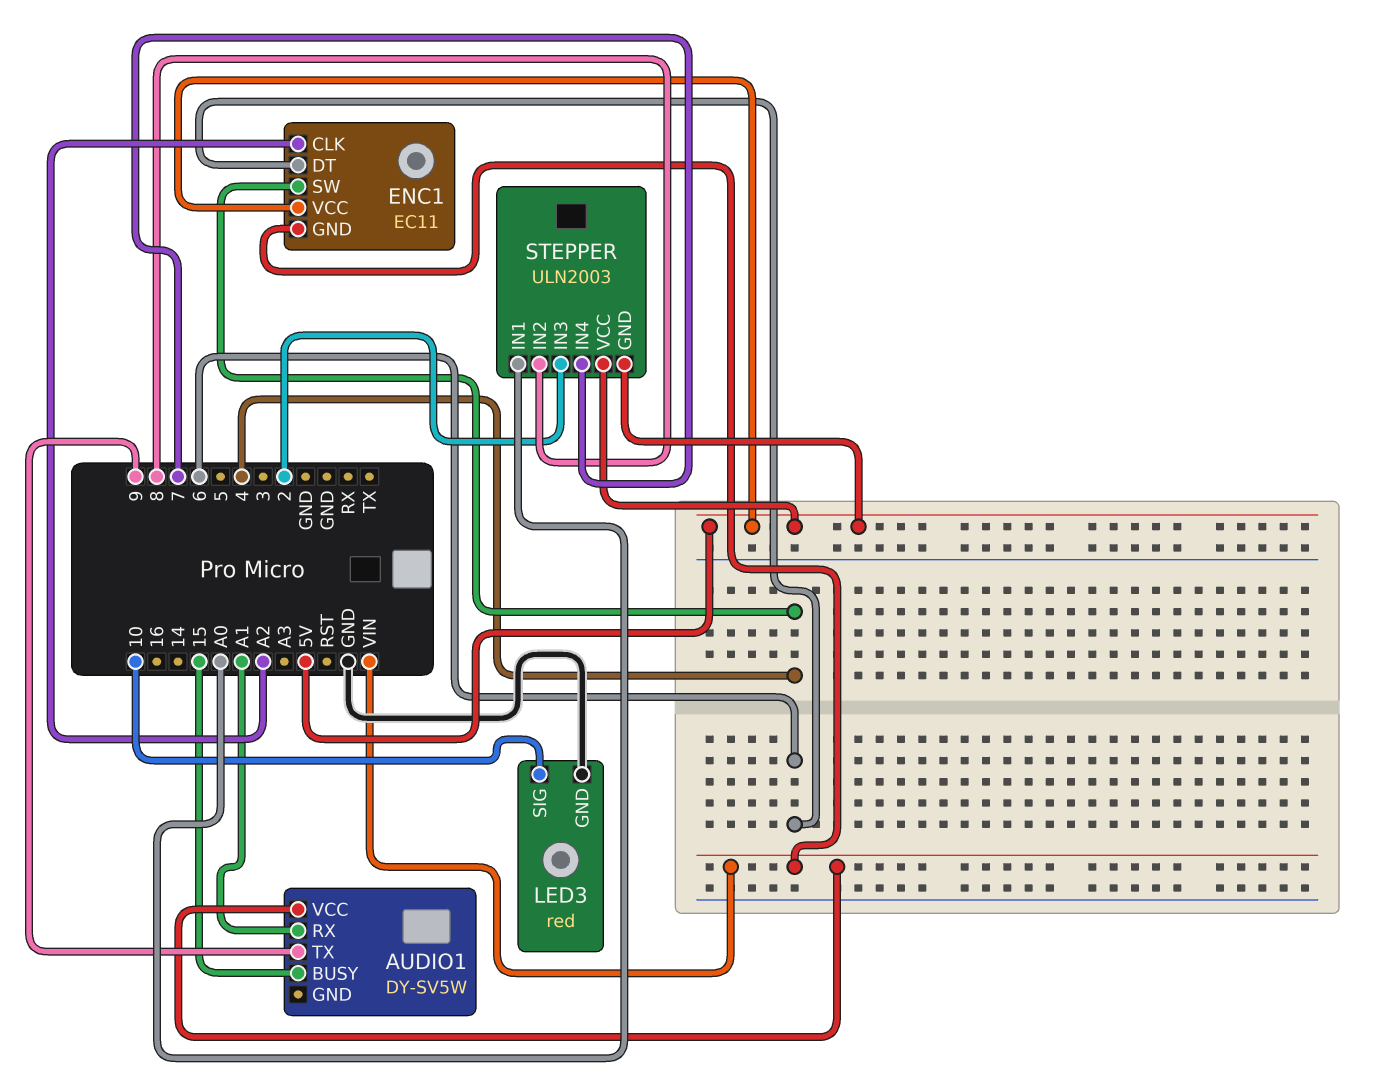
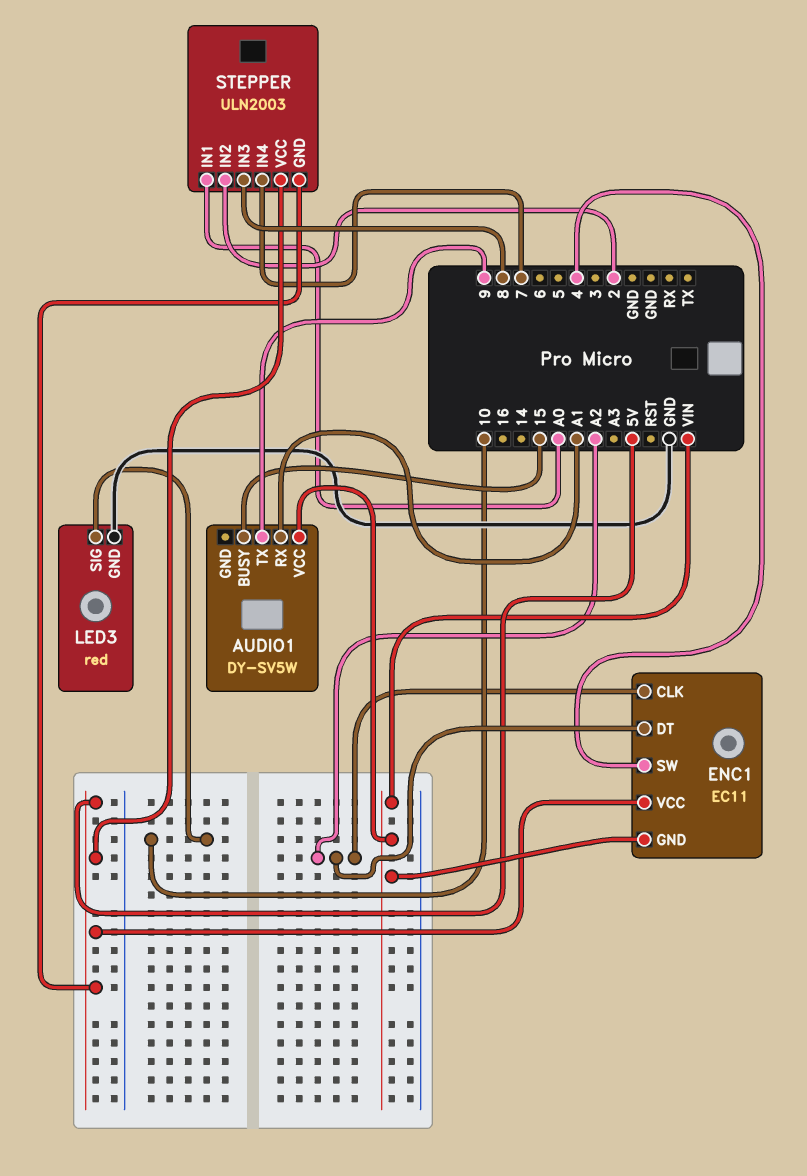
ENC1 pin DT: 6 -> A2
STEPPER pin IN2: 8 -> 2
STEPPER pin IN3: 2 -> 8

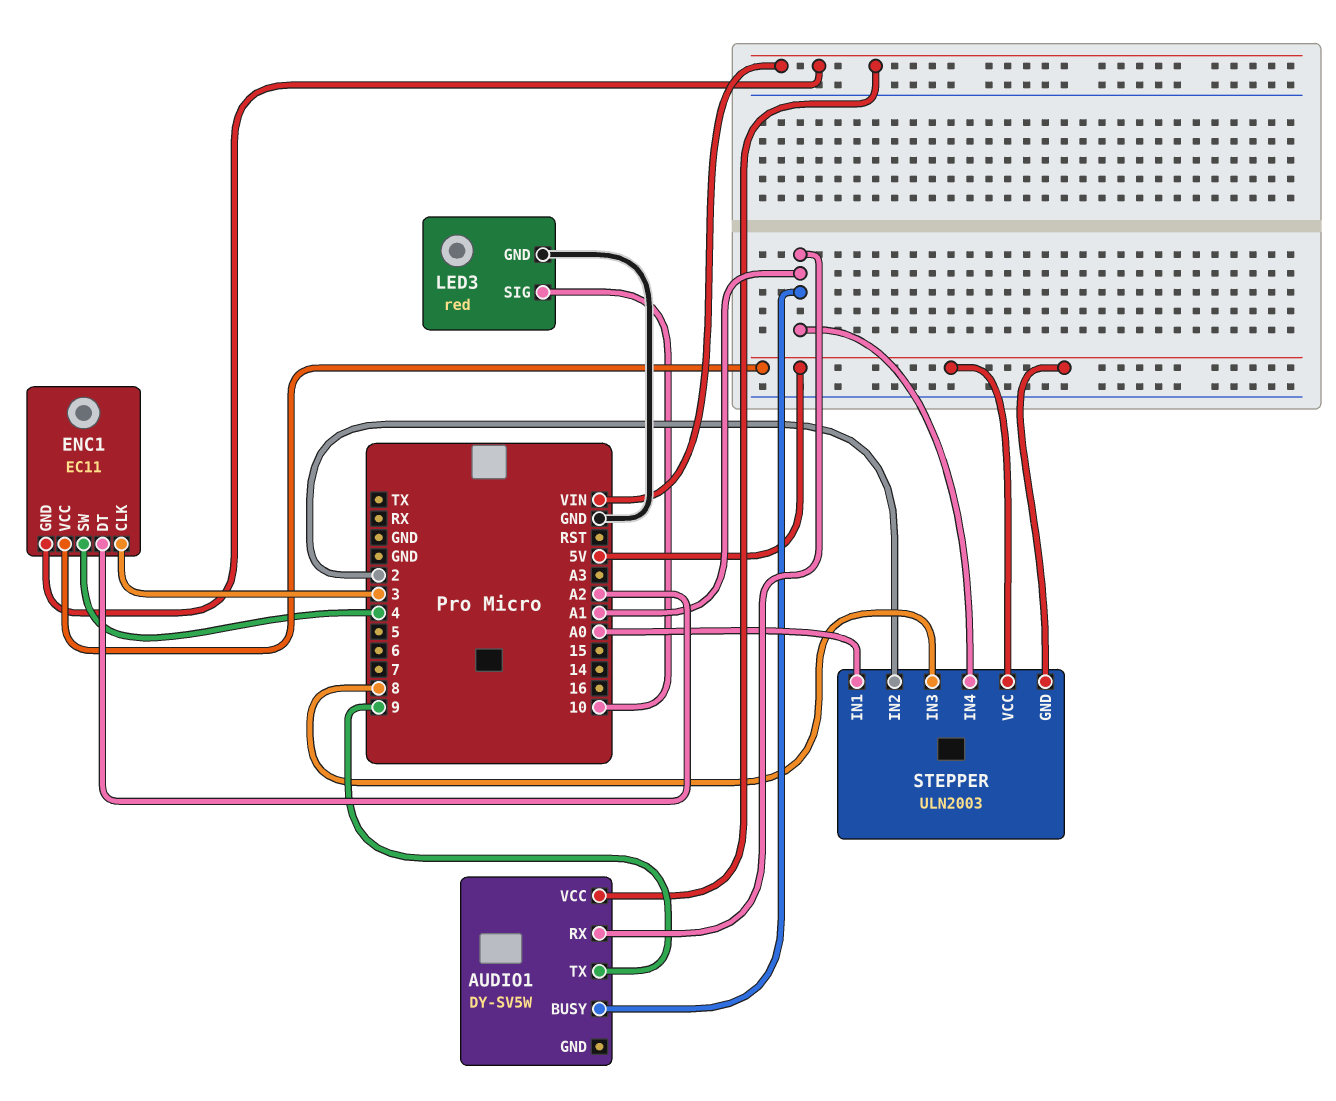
AUDIO1 pin BUSY: 15 -> A1
ENC1 pin CLK: A2 -> 3
STEPPER pin IN4: 7 -> A1

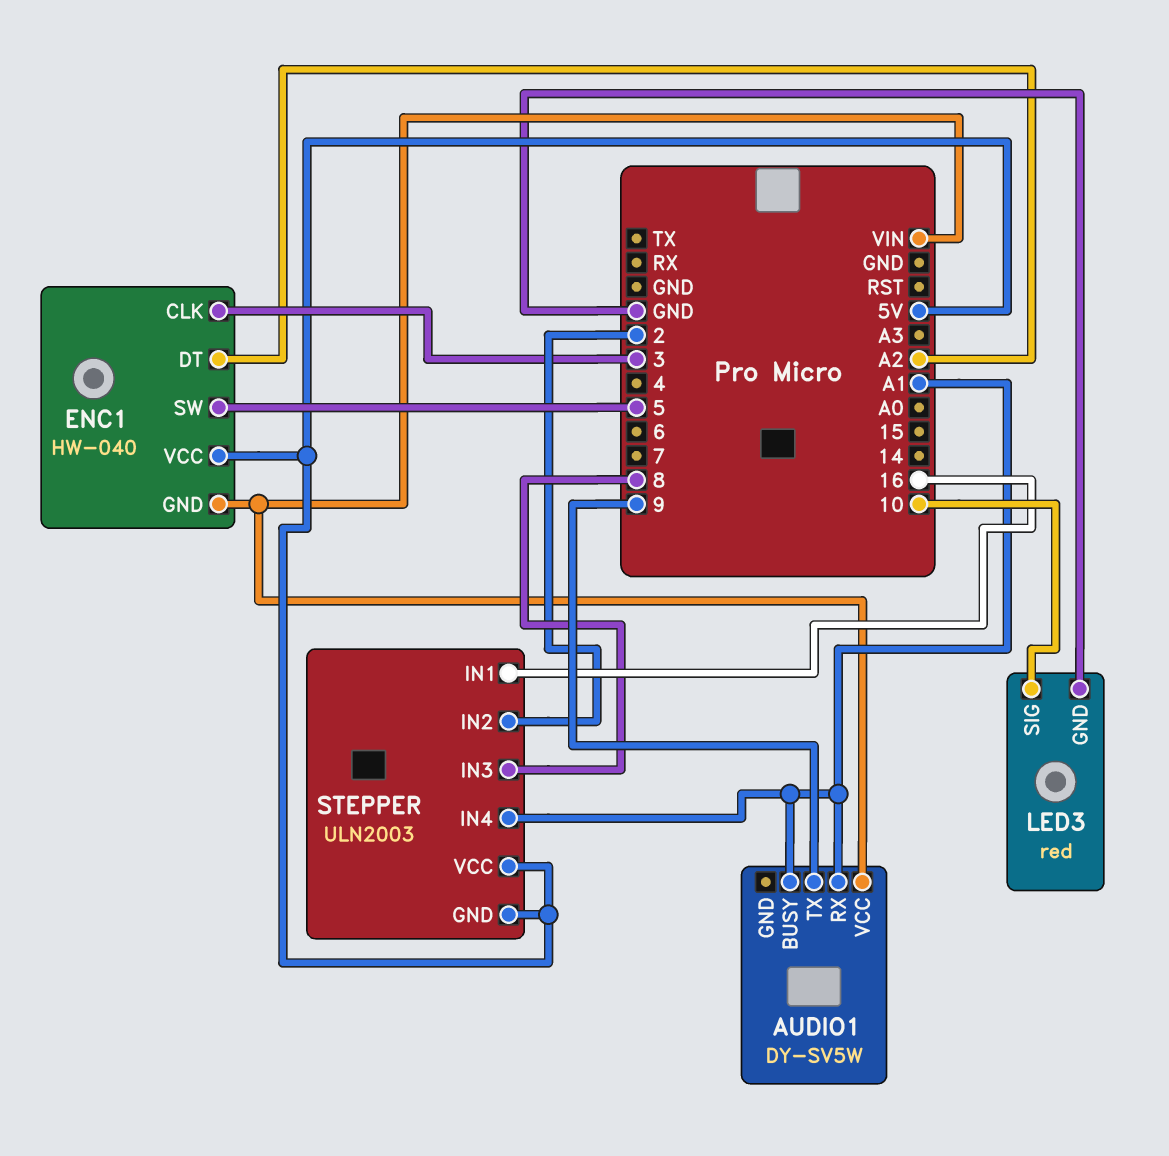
ENC1: EC11 -> HW-040
ENC1 pin SW: 4 -> 5
STEPPER pin IN1: A0 -> 16

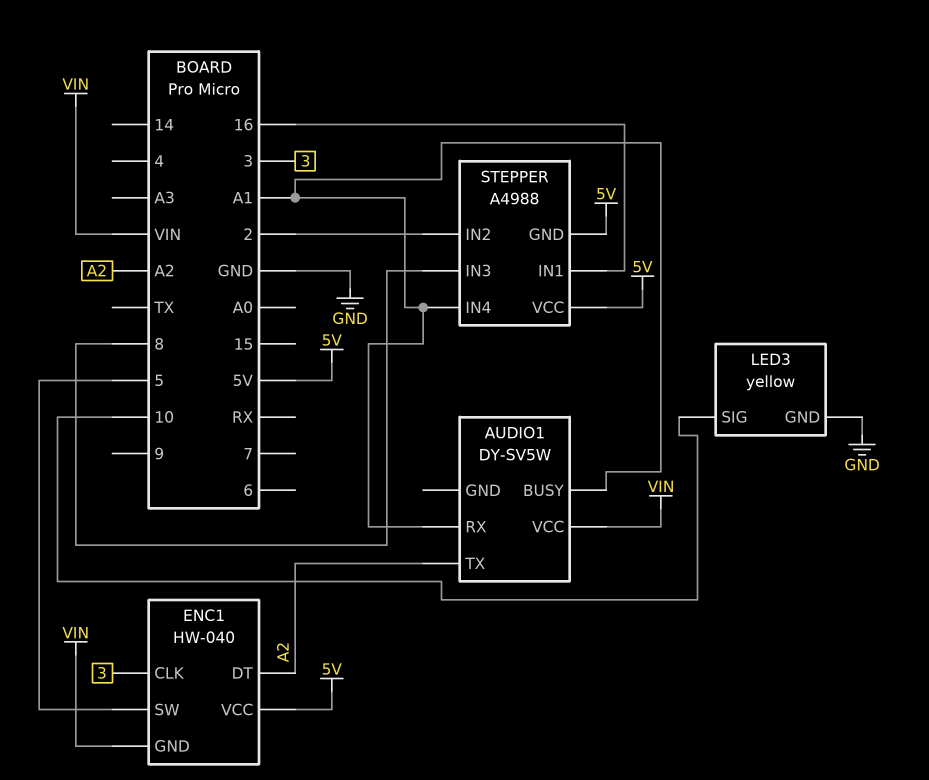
AUDIO1 pin TX: 9 -> A2
LED3: red -> yellow
STEPPER: ULN2003 -> A4988

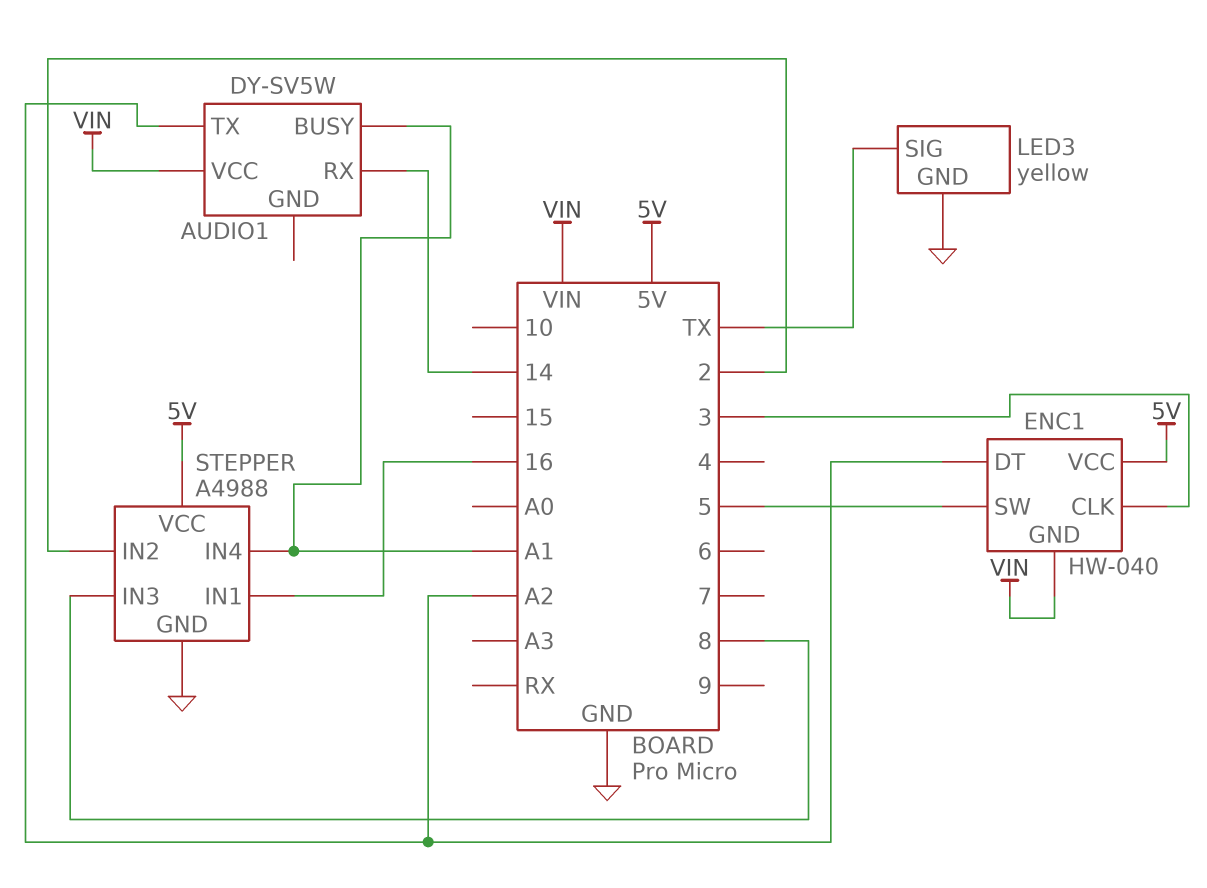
AUDIO1 pin RX: A1 -> 14
LED3 pin SIG: 10 -> TX
STEPPER pin GND: 5V -> GND

